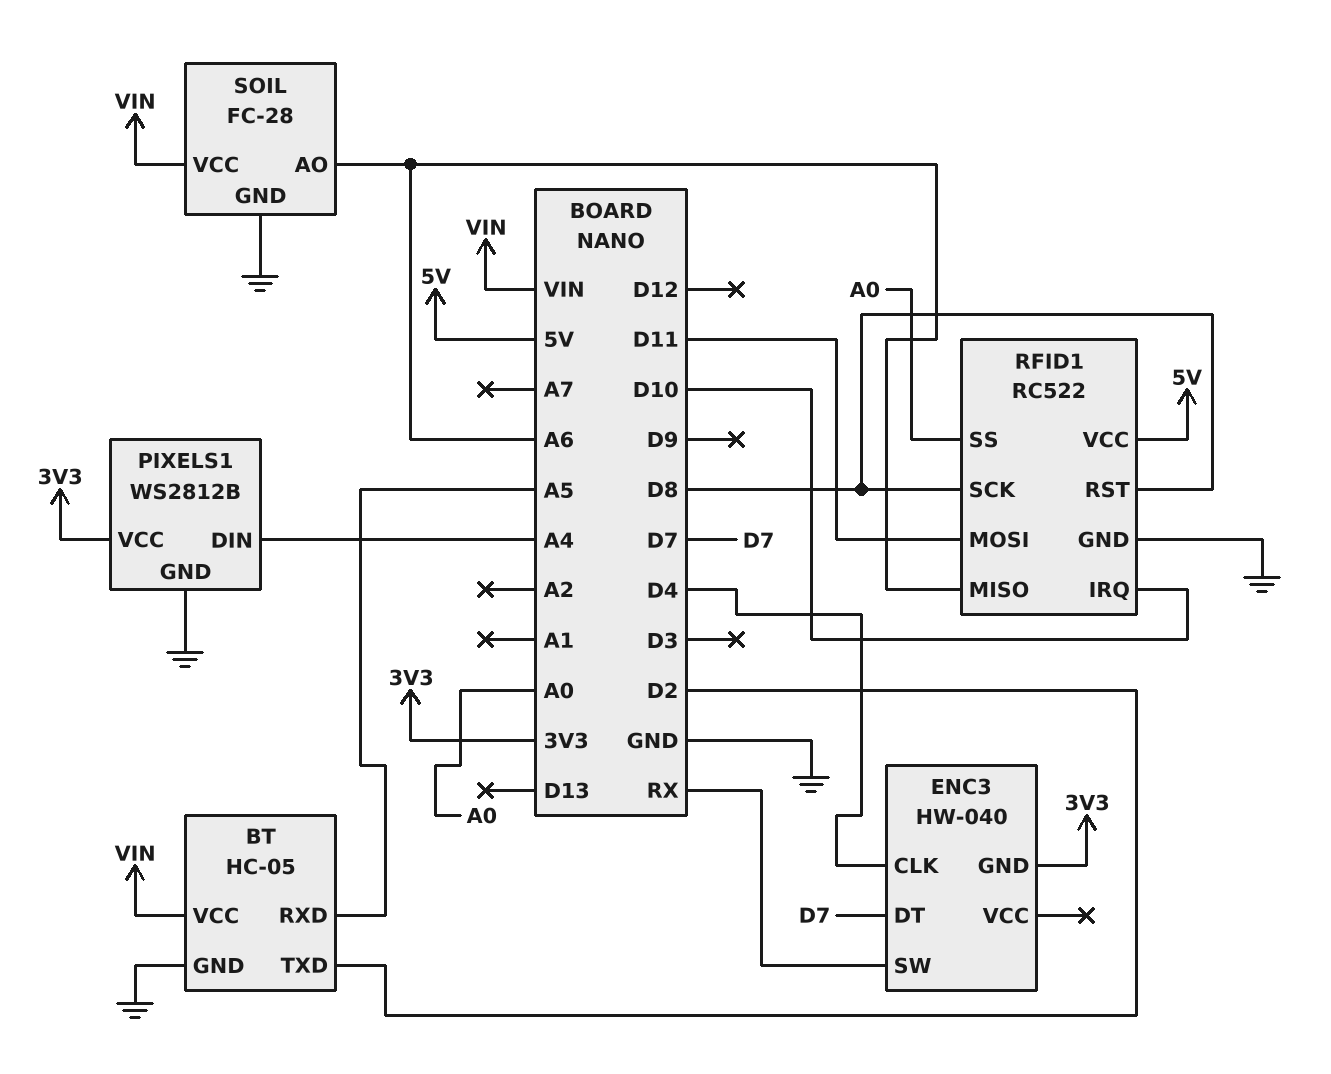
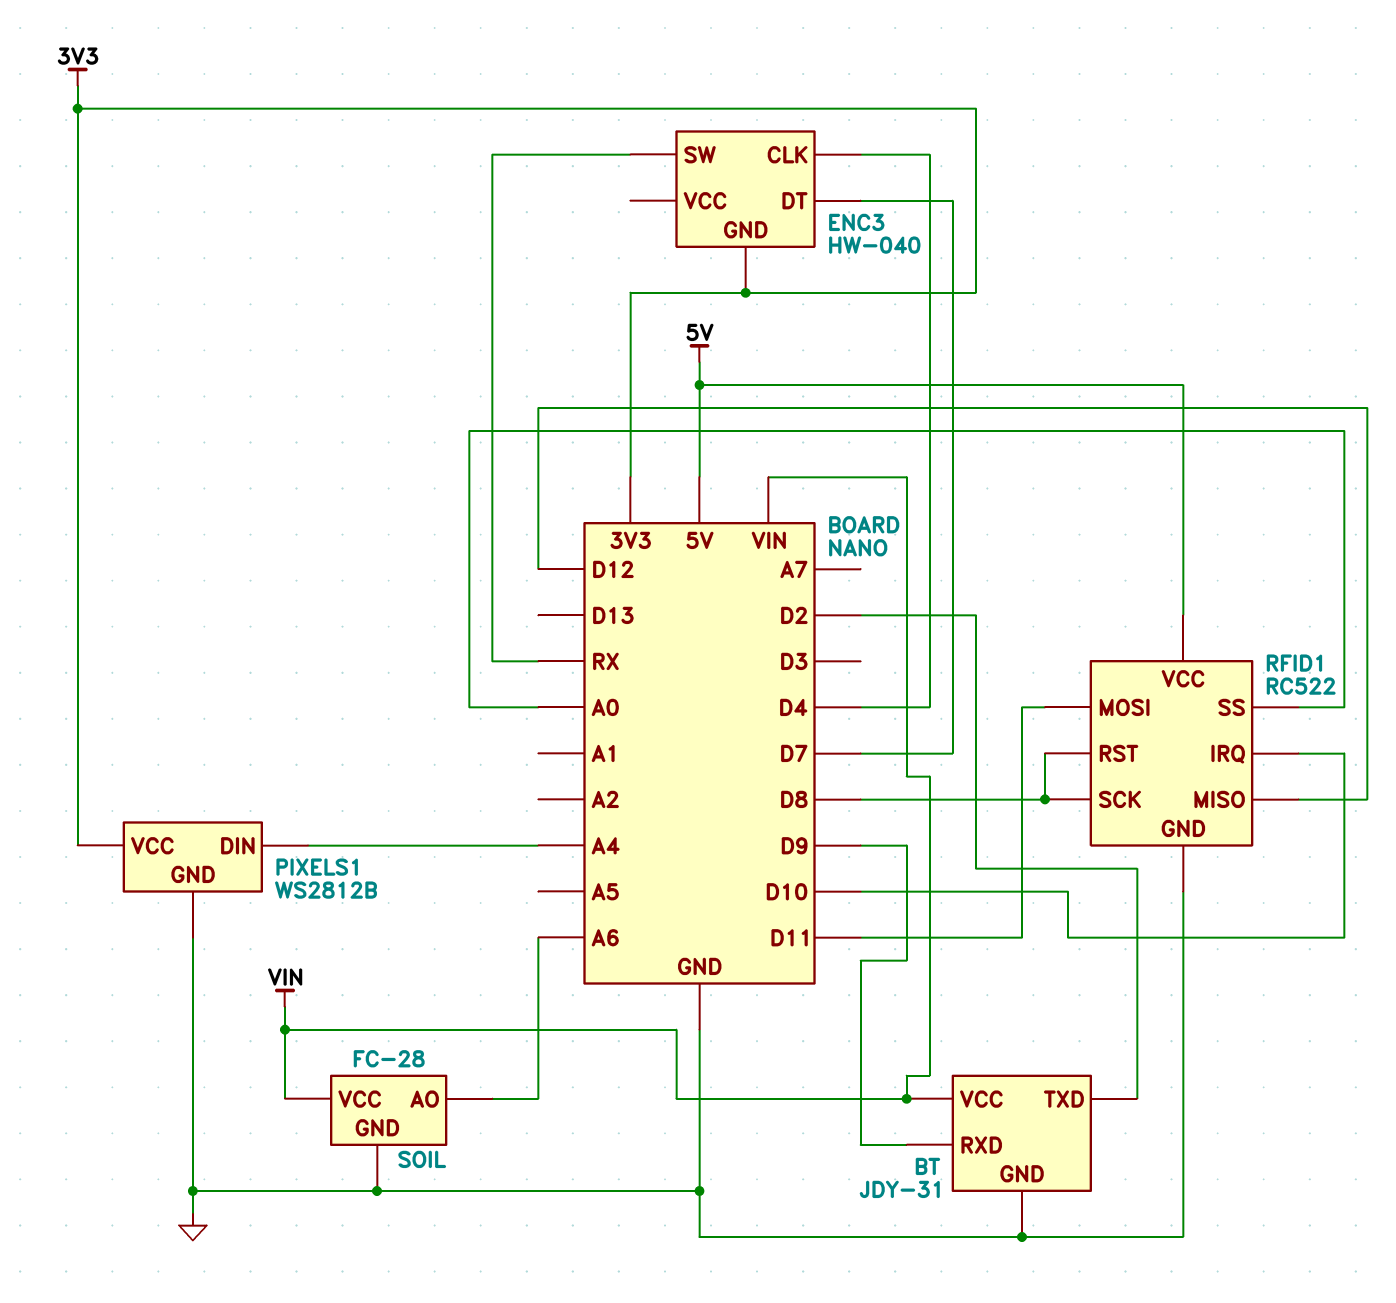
BT: HC-05 -> JDY-31
BT pin RXD: A5 -> D9
RFID1 pin MISO: A6 -> D12

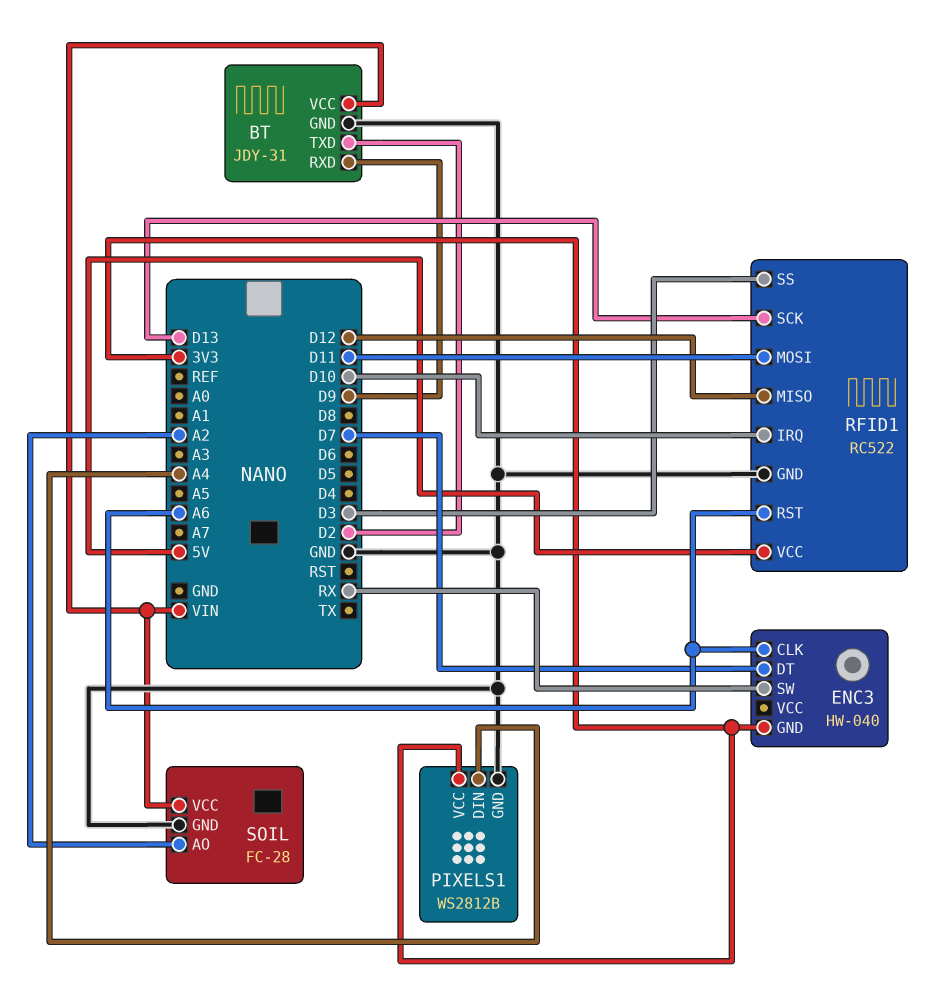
ENC3 pin CLK: D4 -> A6
RFID1 pin RST: D8 -> A6
RFID1 pin SCK: D8 -> D13
RFID1 pin SS: A0 -> D3
SOIL pin AO: A6 -> A2

